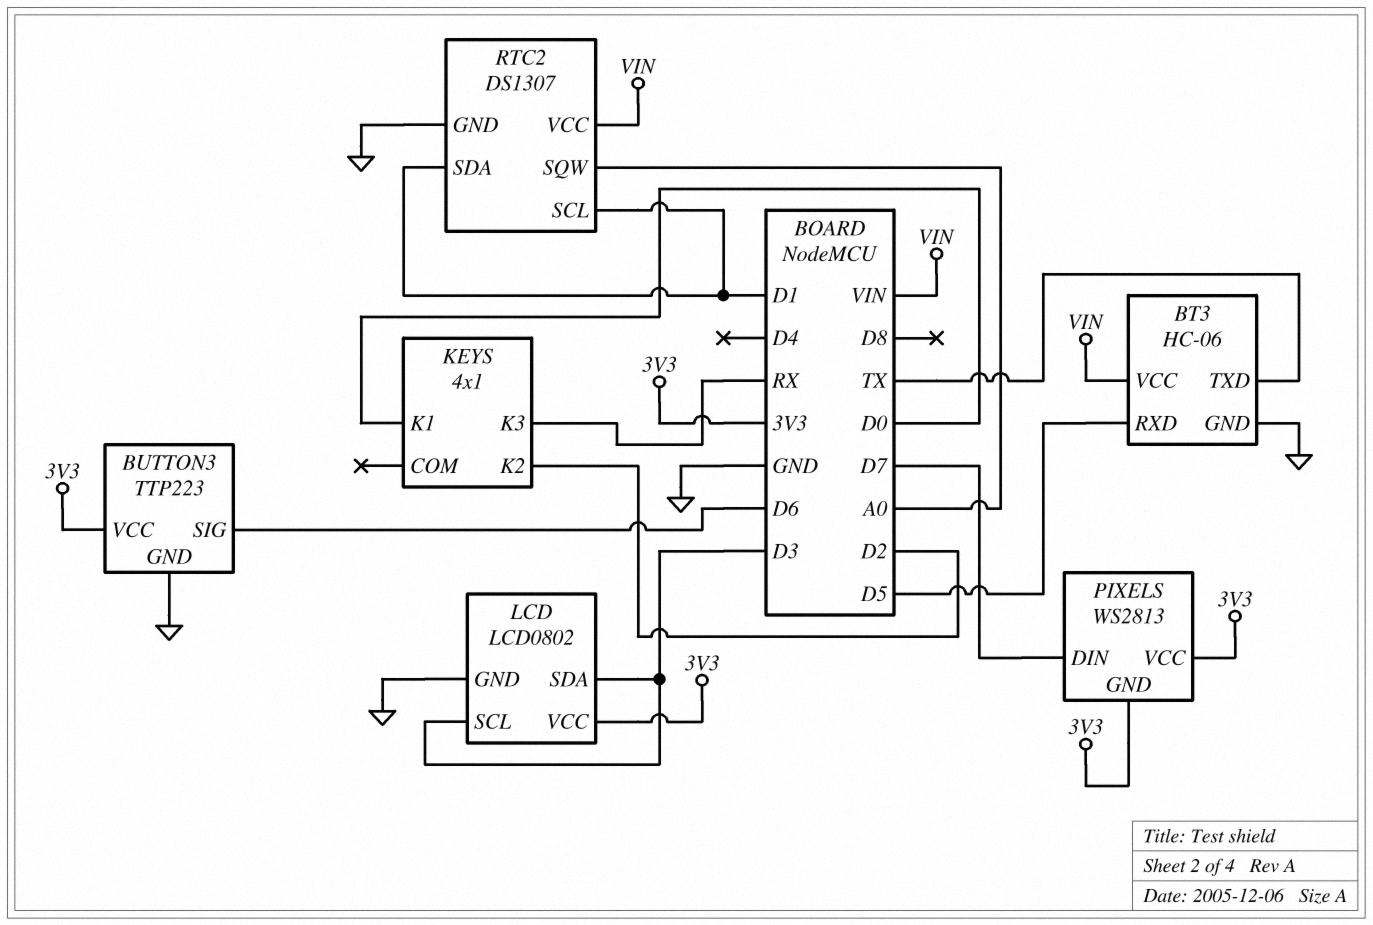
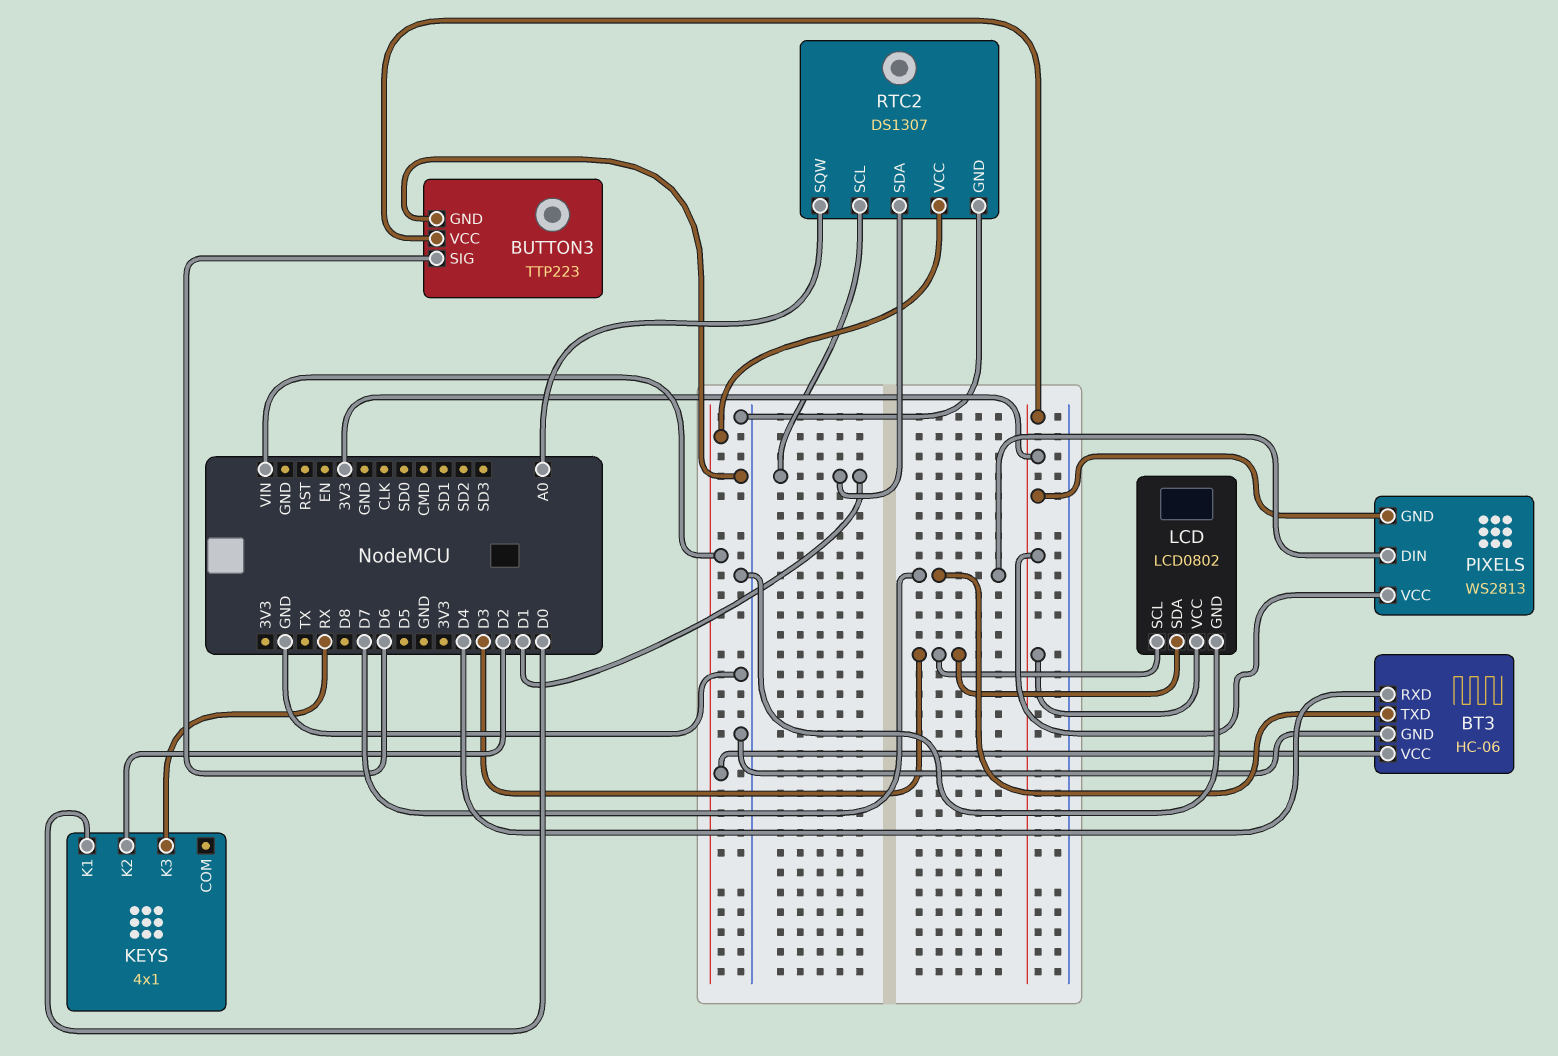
BT3 pin RXD: D5 -> D4
BT3 pin TXD: TX -> D7

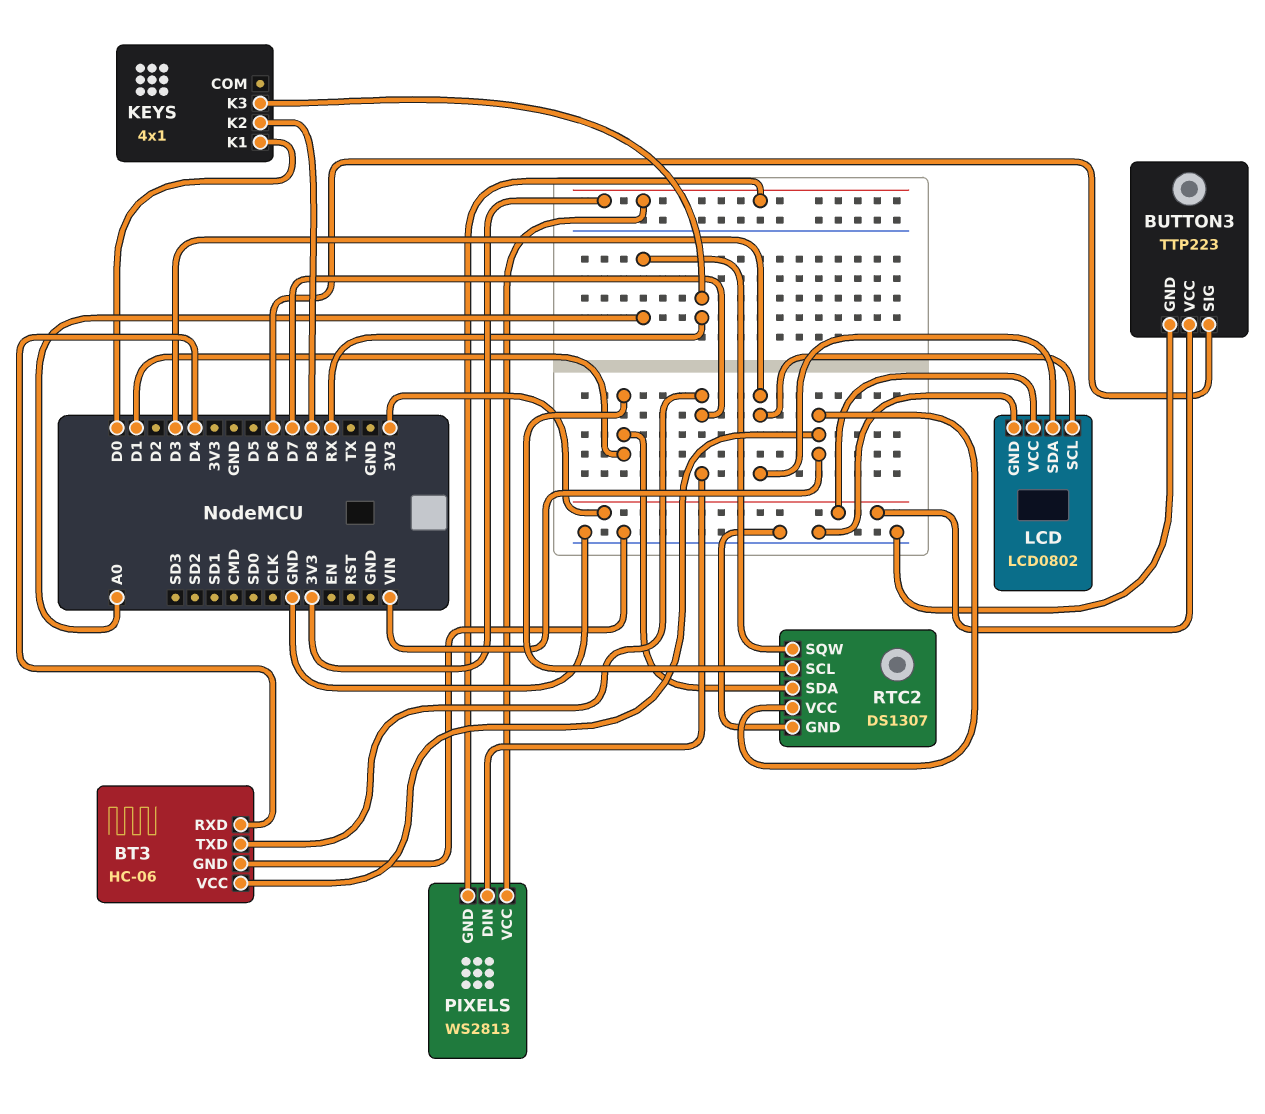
KEYS pin K2: D2 -> D8

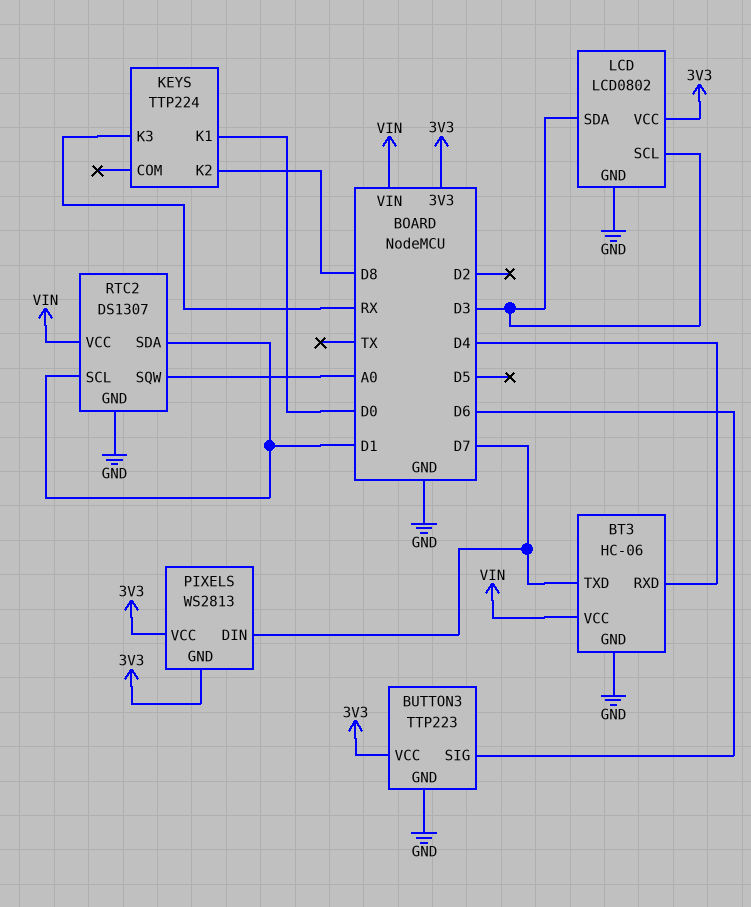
KEYS: 4x1 -> TTP224

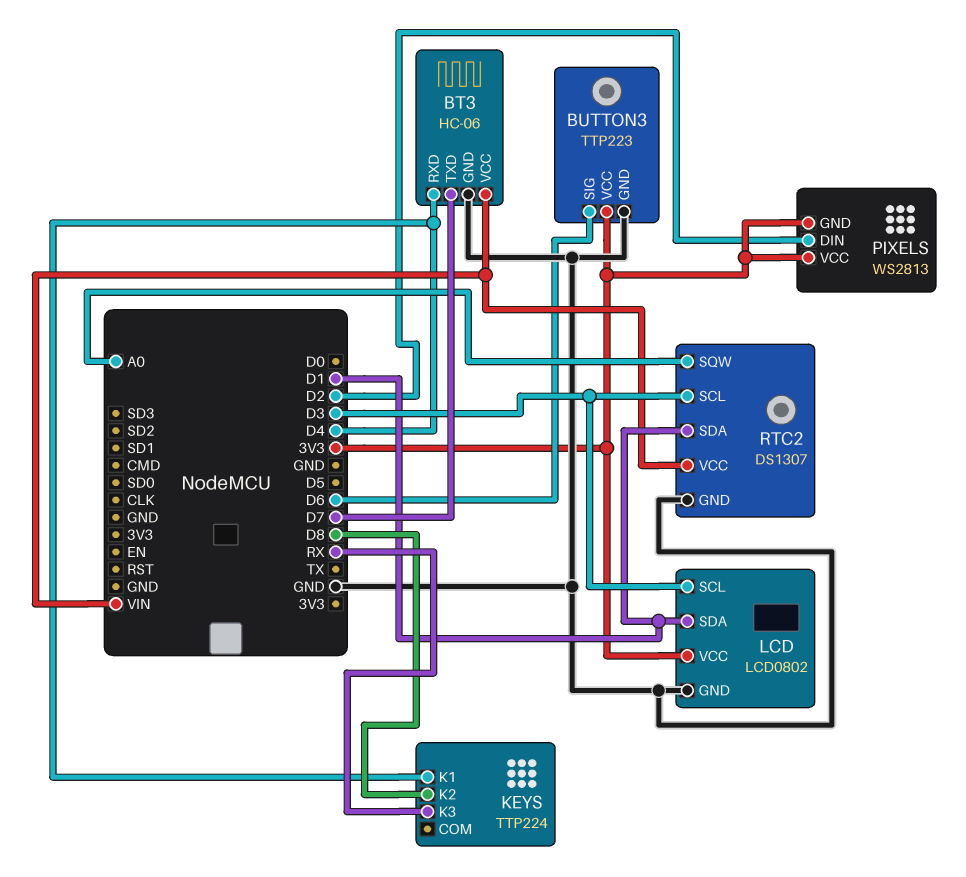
KEYS pin K1: D0 -> D4
LCD pin SDA: D3 -> D1
PIXELS pin DIN: D7 -> D2
RTC2 pin SCL: D1 -> D3

